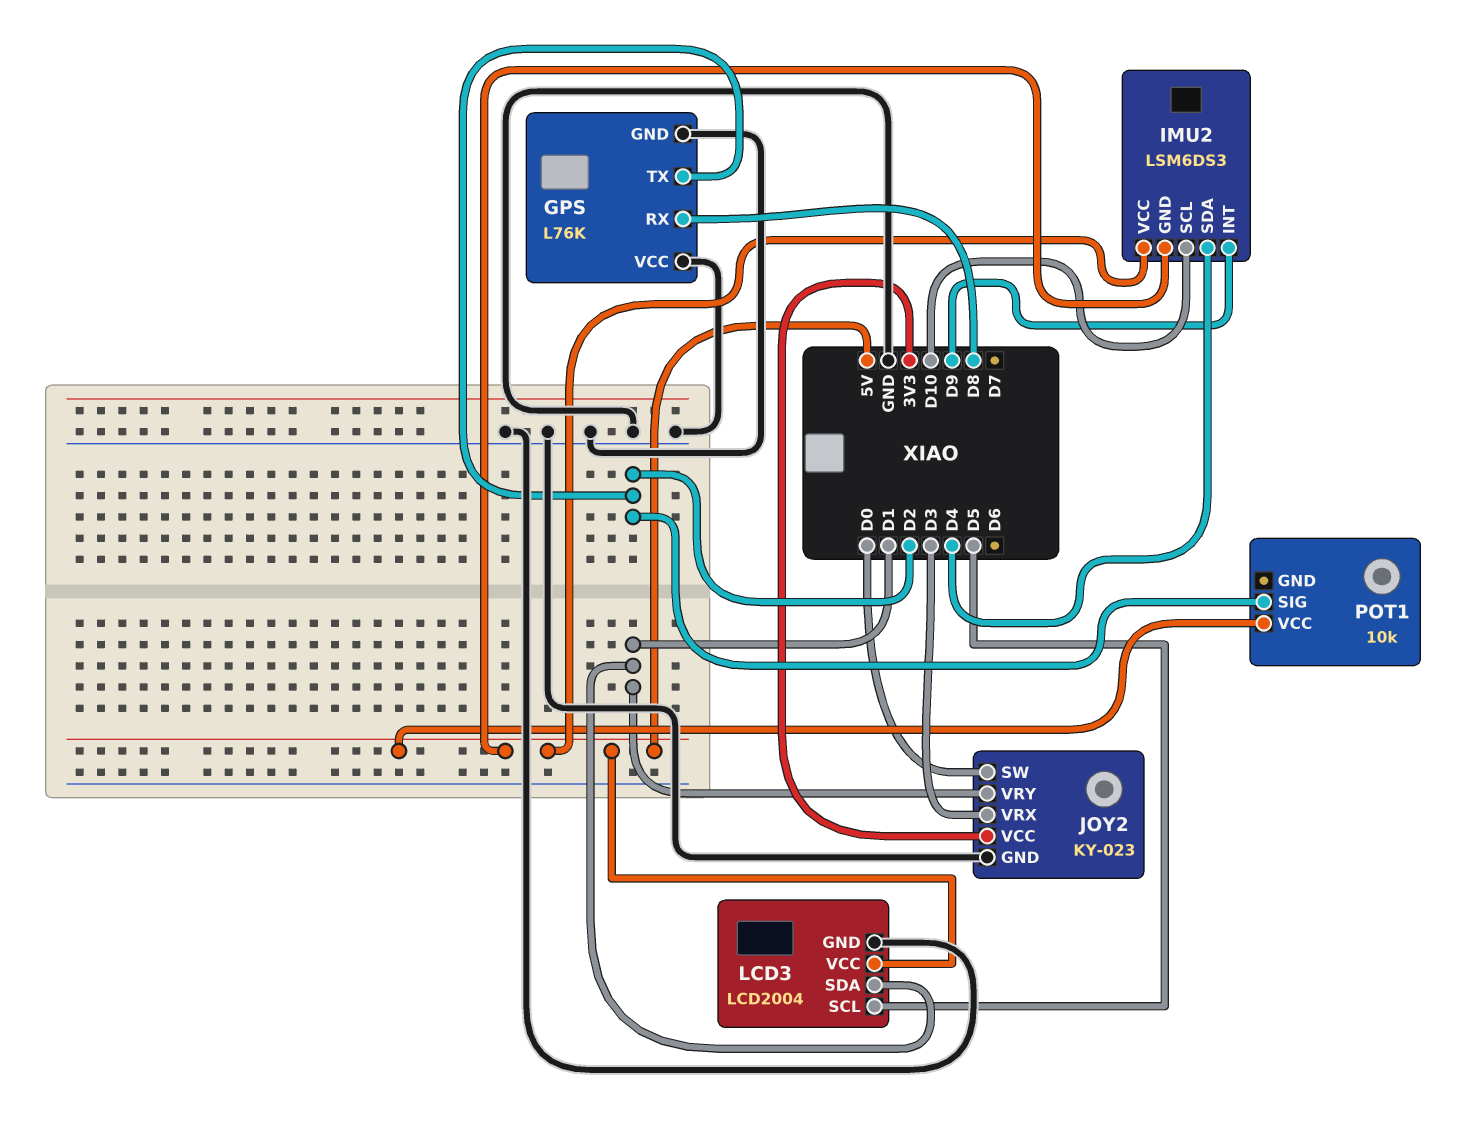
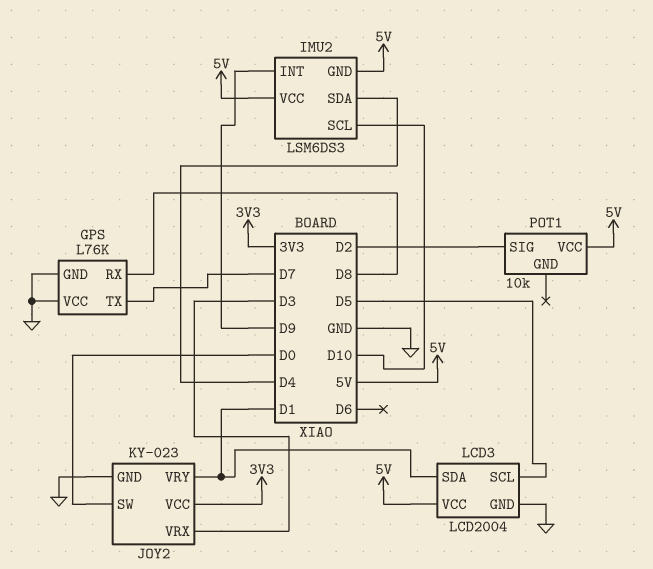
GPS pin TX: D2 -> D7

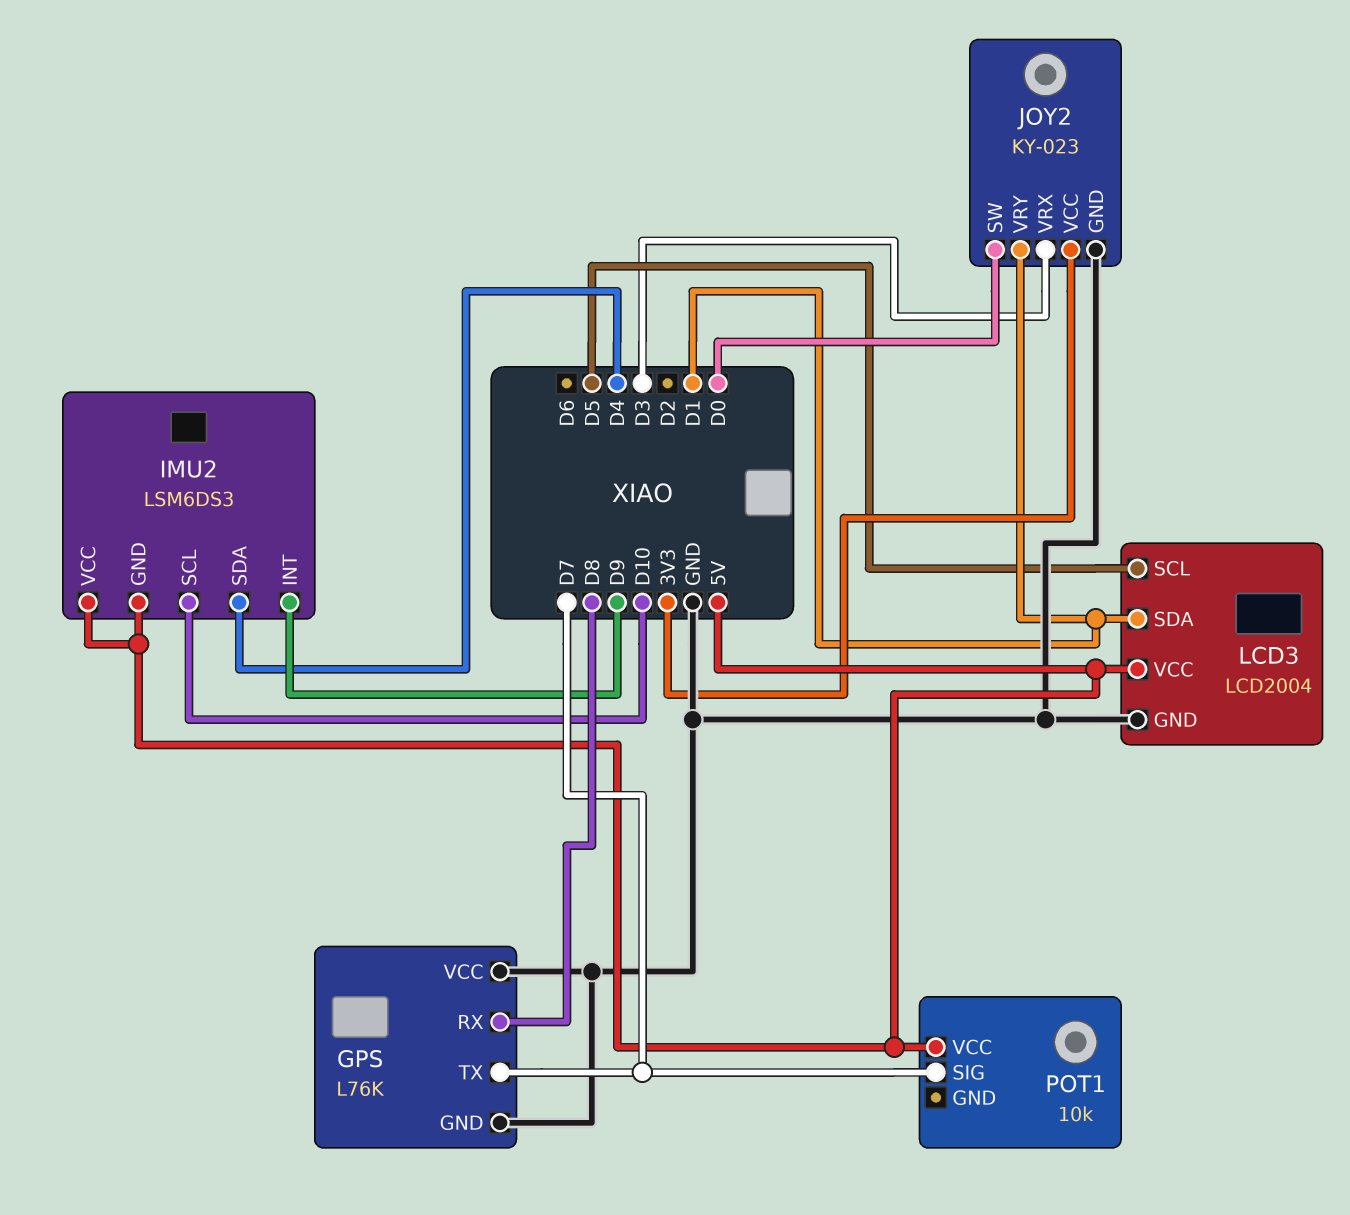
POT1 pin SIG: D2 -> D7

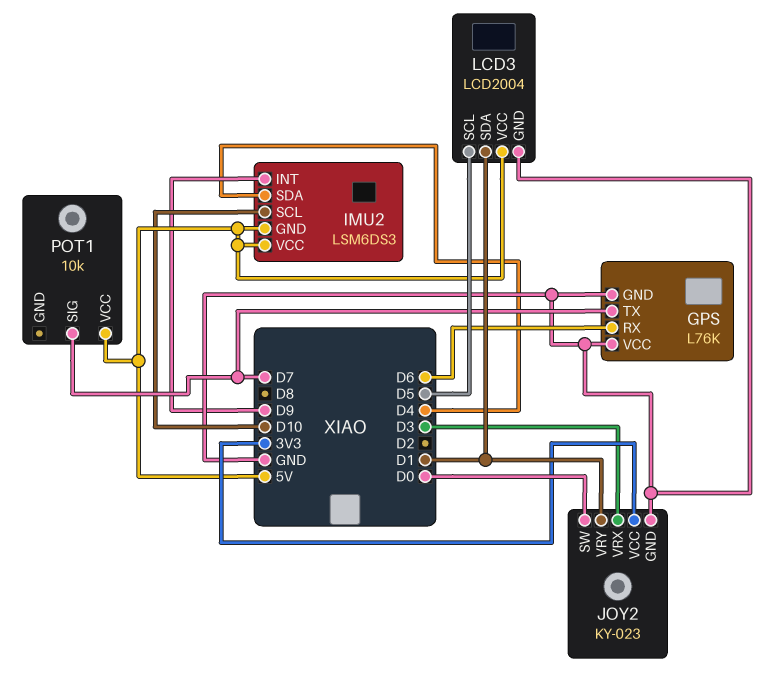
GPS pin RX: D8 -> D6

